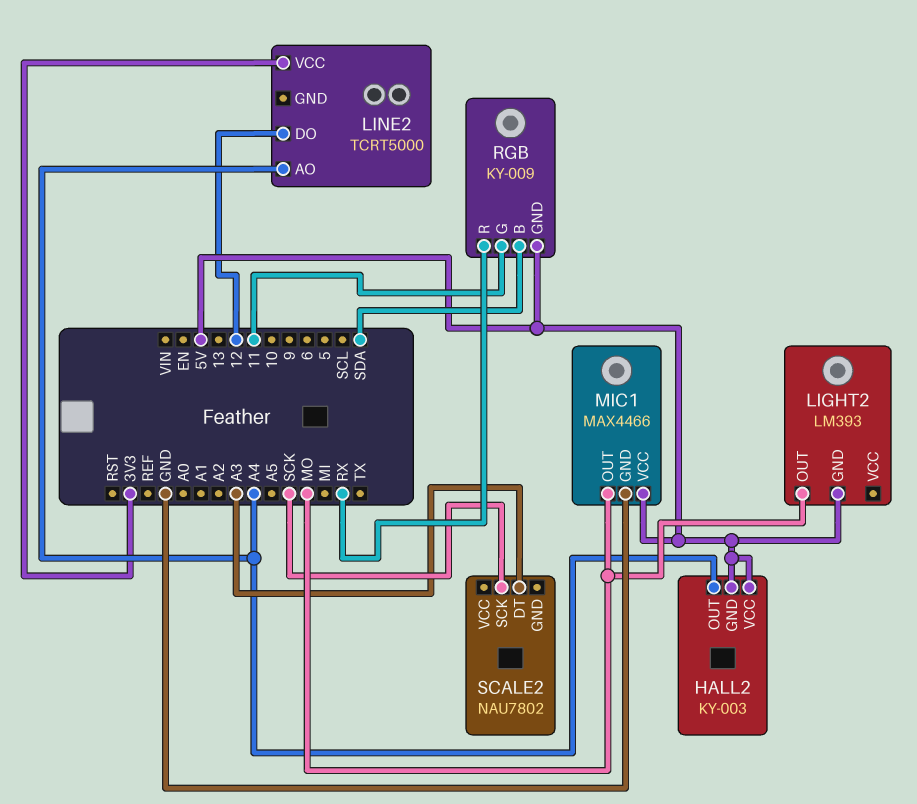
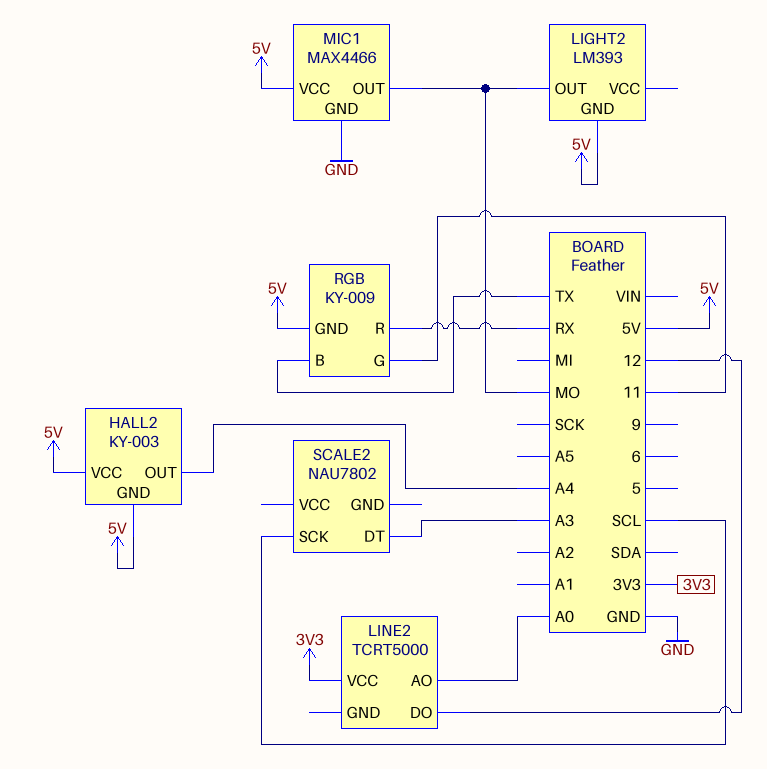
LINE2 pin AO: A4 -> A0
RGB pin B: SDA -> TX
SCALE2 pin SCK: SCK -> SCL

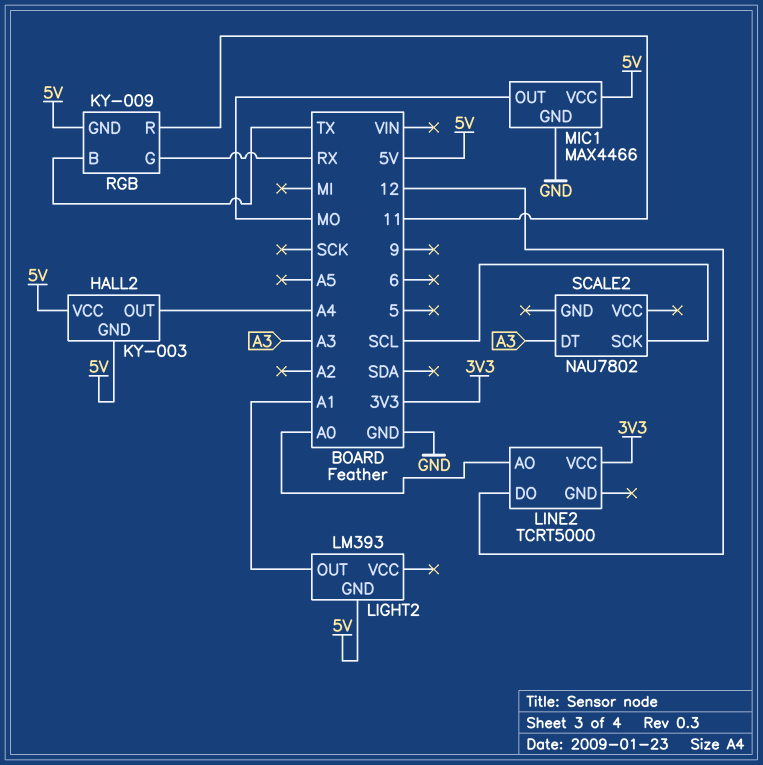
LIGHT2 pin OUT: MO -> A1
RGB pin G: 11 -> RX
RGB pin R: RX -> 11

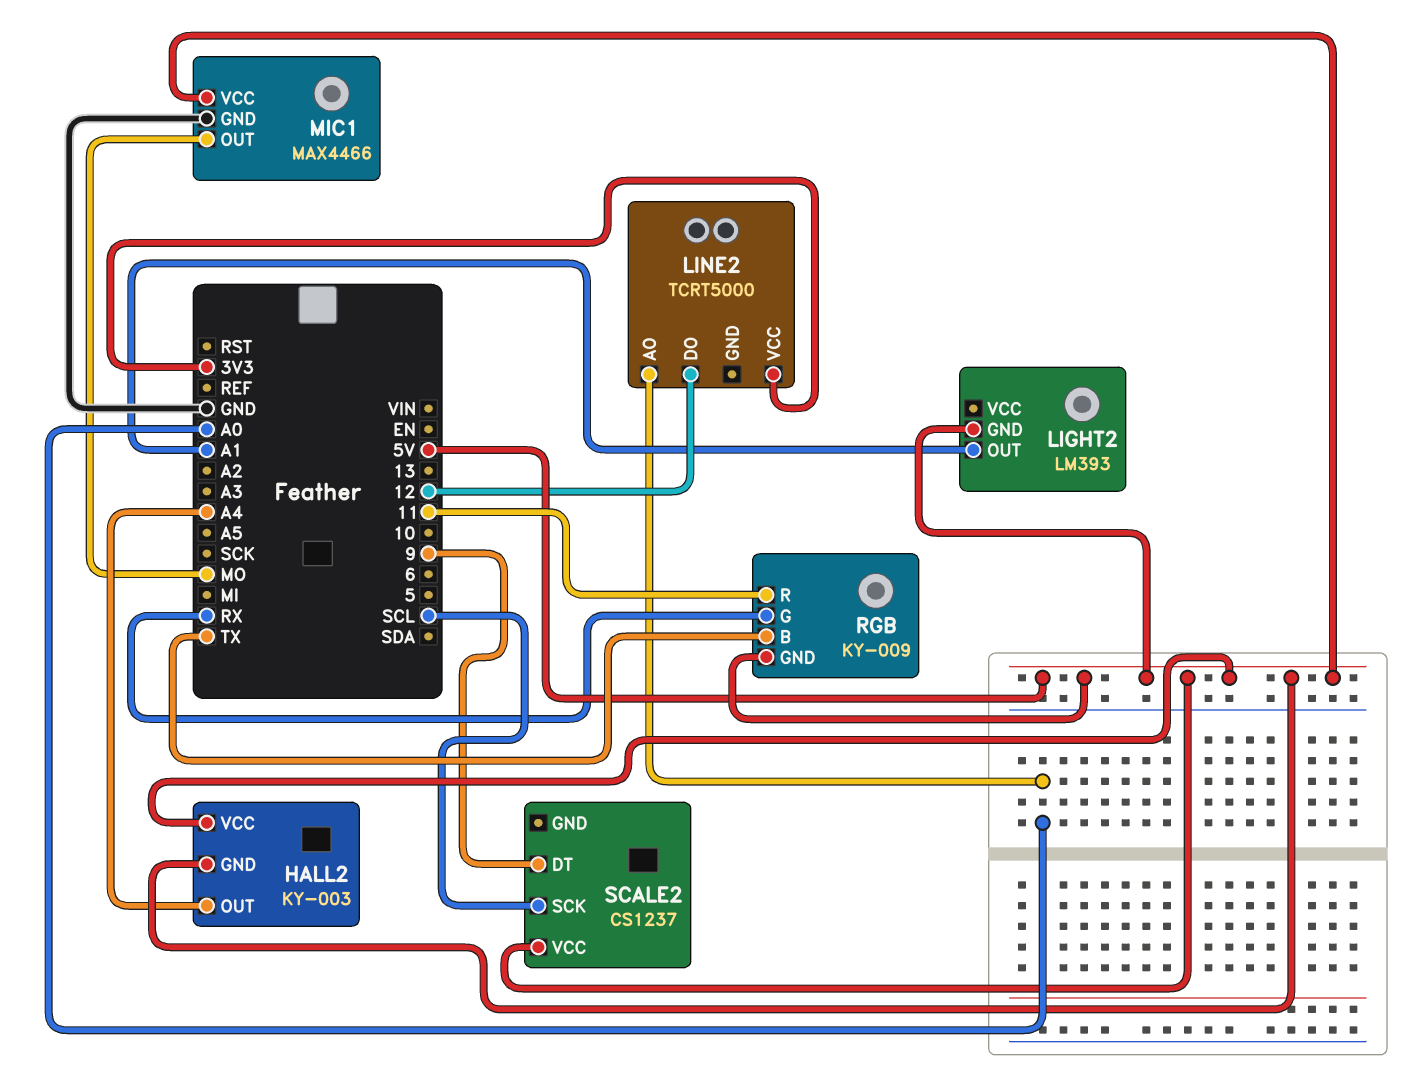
SCALE2: NAU7802 -> CS1237
SCALE2 pin DT: A3 -> 9
SCALE2 pin VCC: none -> 5V

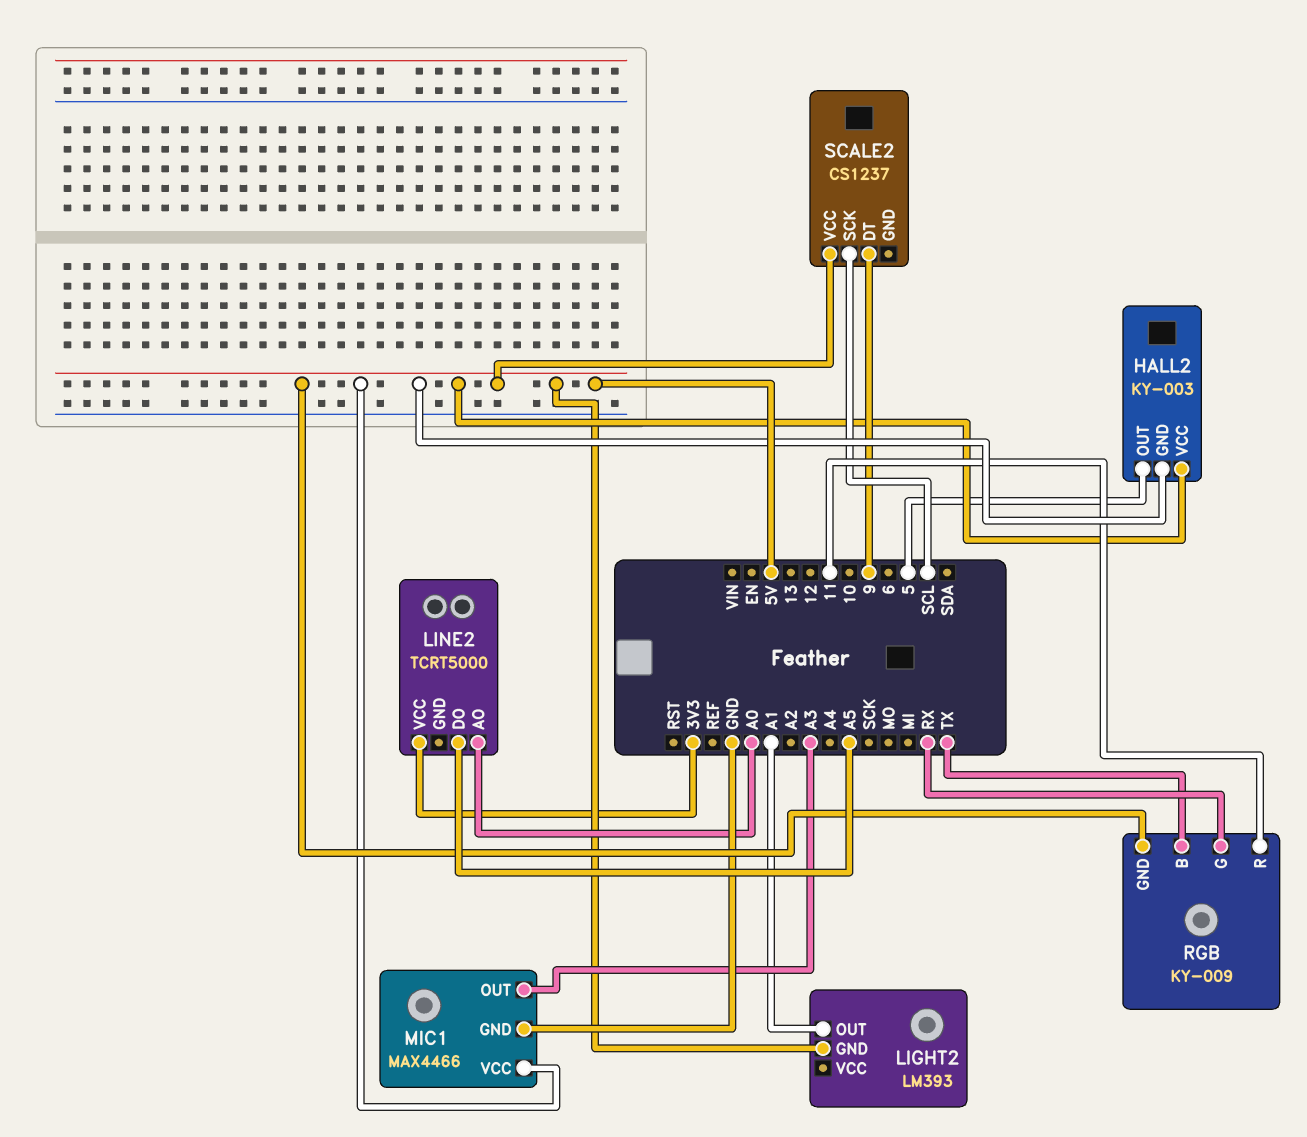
HALL2 pin OUT: A4 -> 5
LINE2 pin DO: 12 -> A5
MIC1 pin OUT: MO -> A3

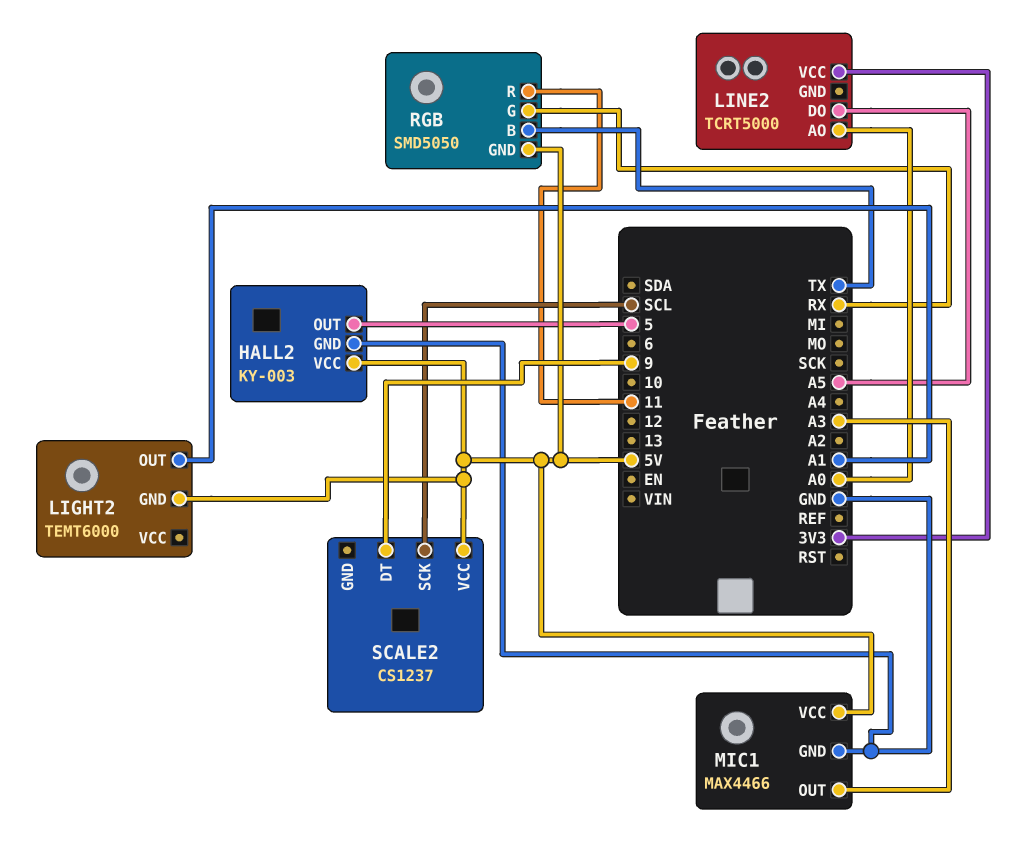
HALL2 pin GND: 5V -> GND
LIGHT2: LM393 -> TEMT6000
RGB: KY-009 -> SMD5050

